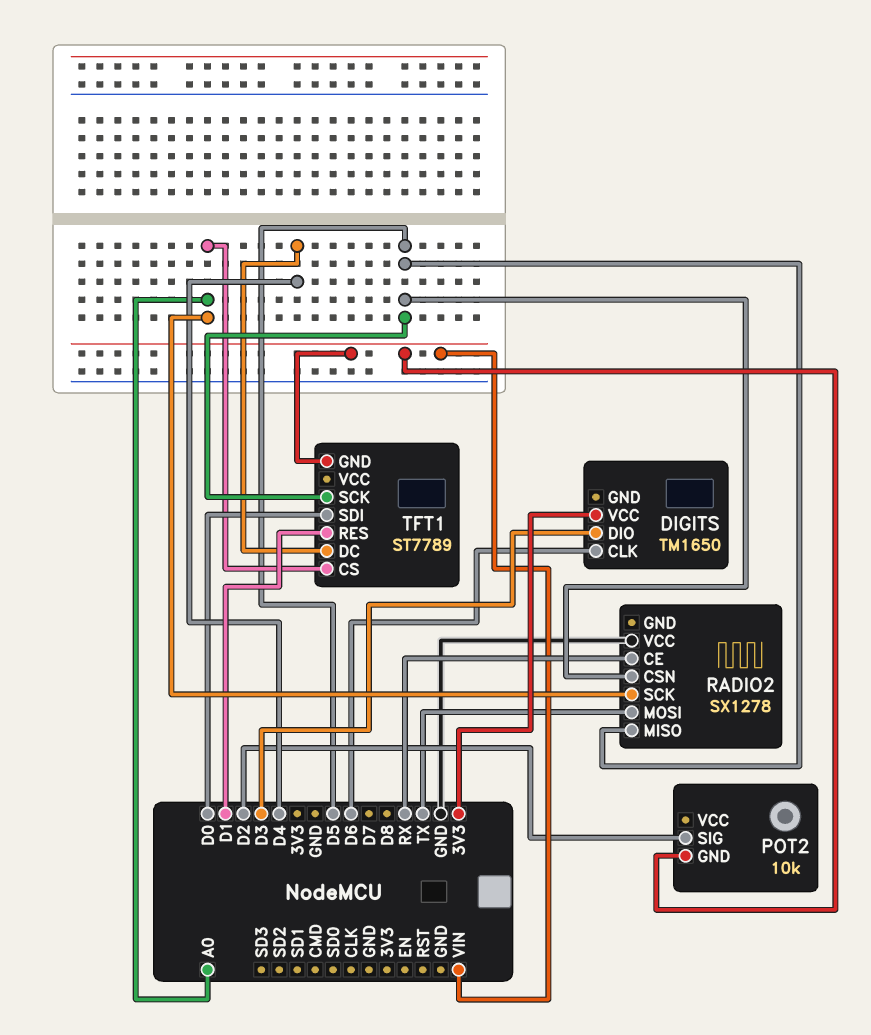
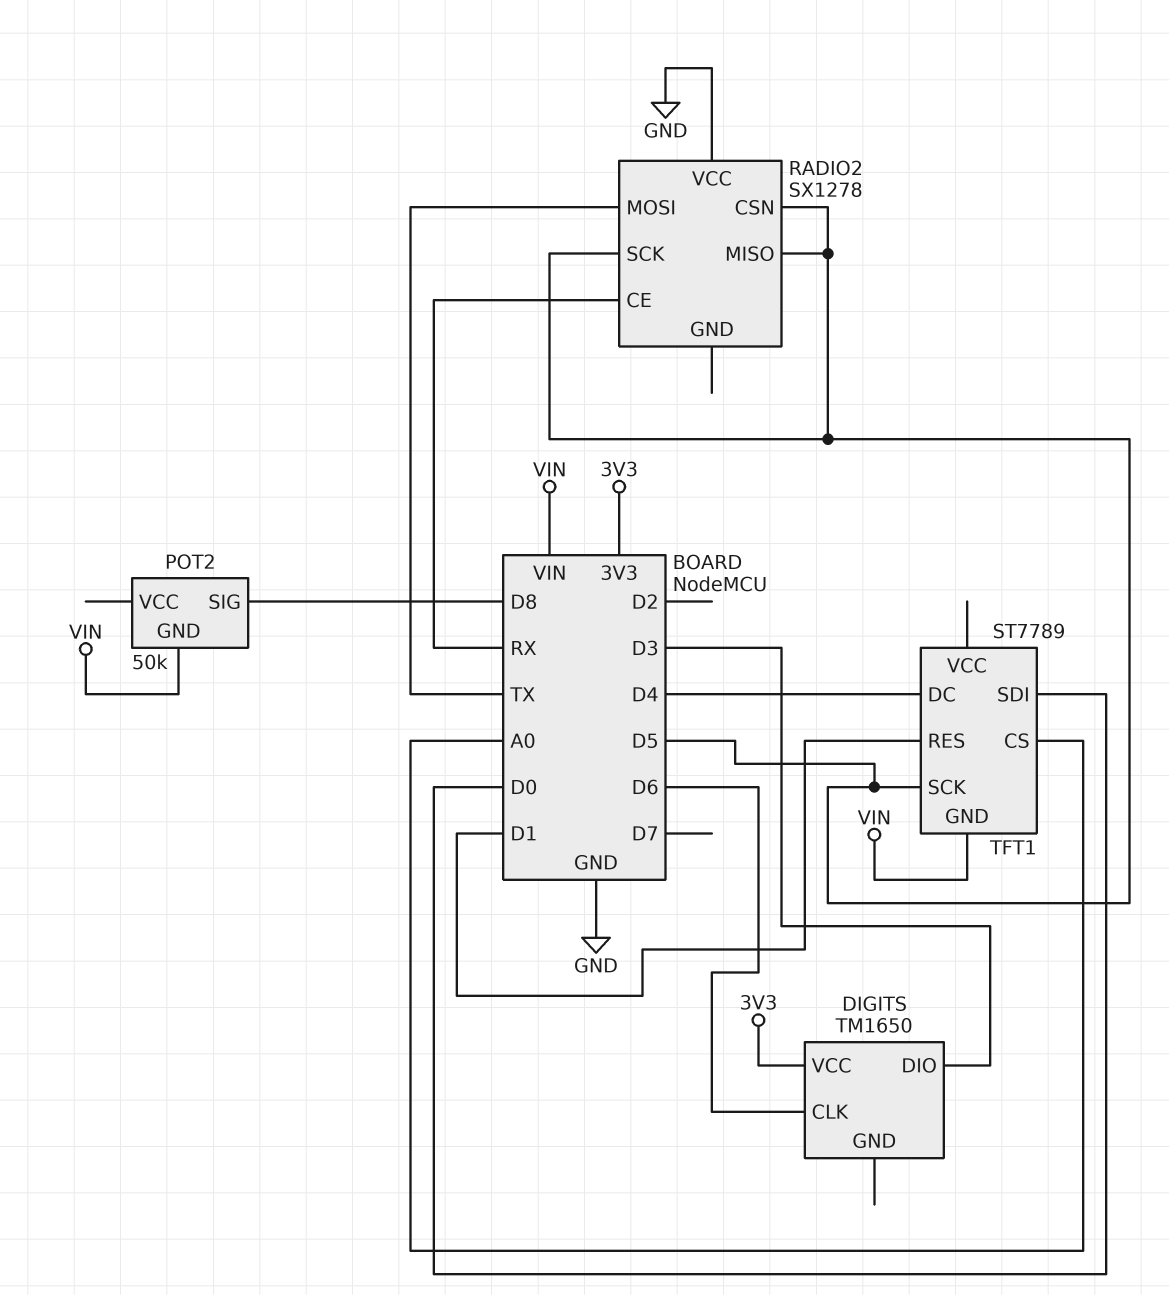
POT2: 10k -> 50k
POT2 pin SIG: D2 -> D8
RADIO2 pin SCK: A0 -> D5

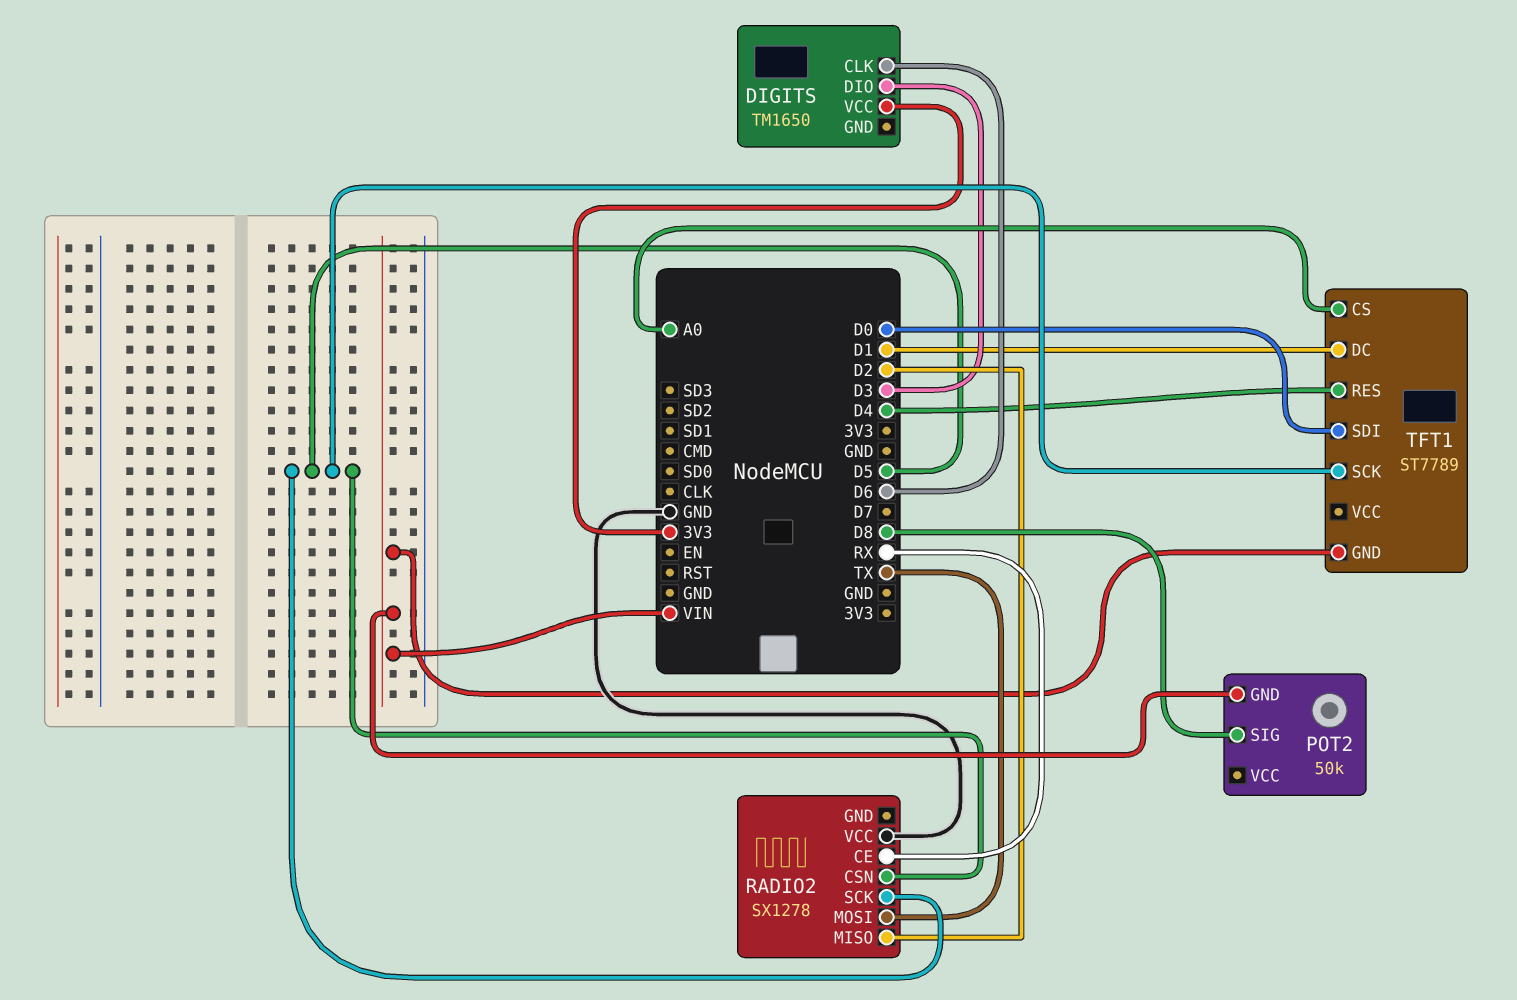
RADIO2 pin MISO: D5 -> D2
TFT1 pin DC: D4 -> D1
TFT1 pin RES: D1 -> D4

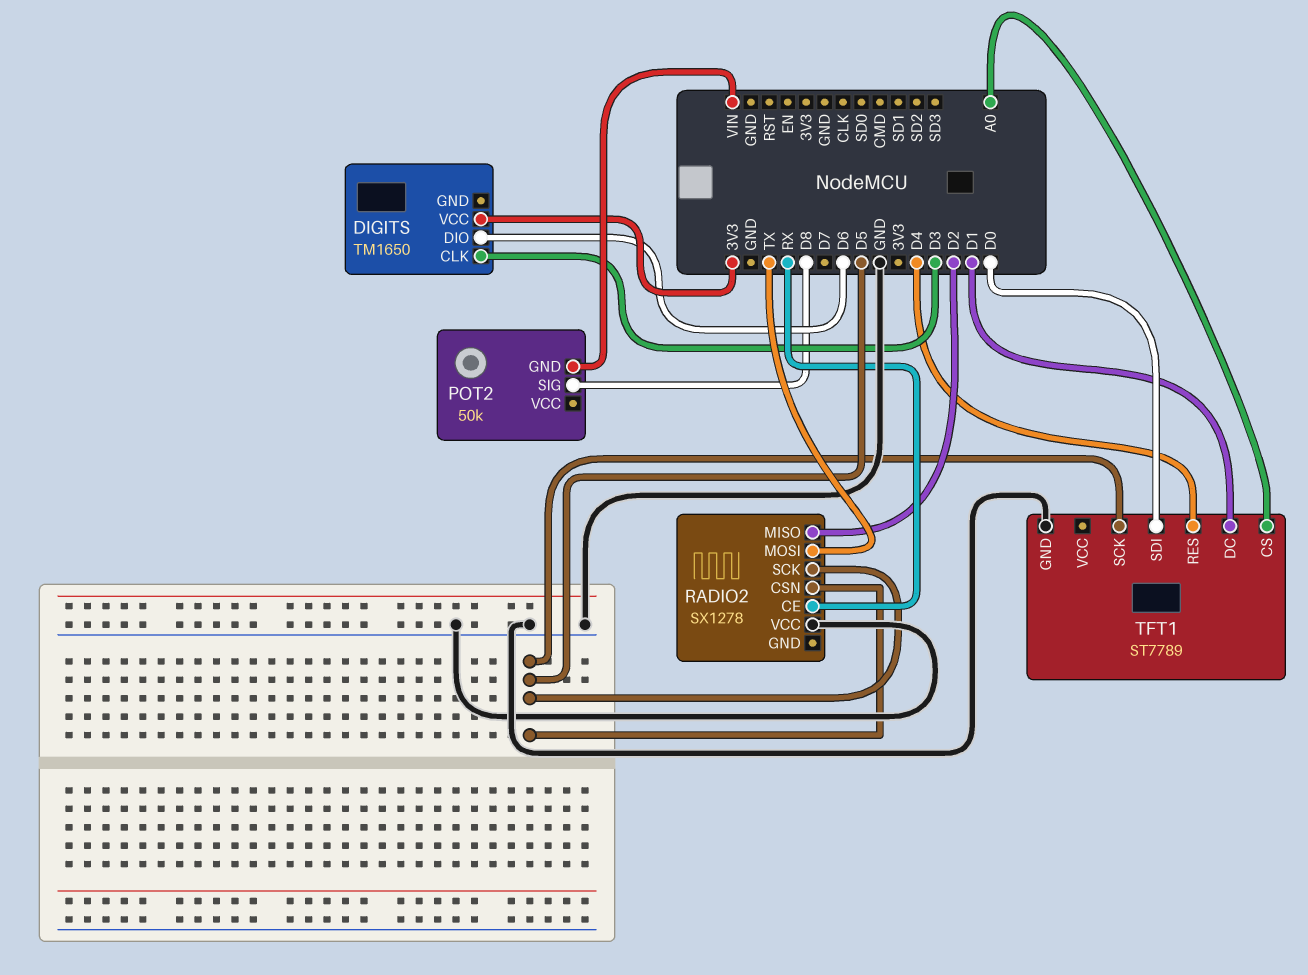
DIGITS pin CLK: D6 -> D3
DIGITS pin DIO: D3 -> D6
TFT1 pin GND: VIN -> GND

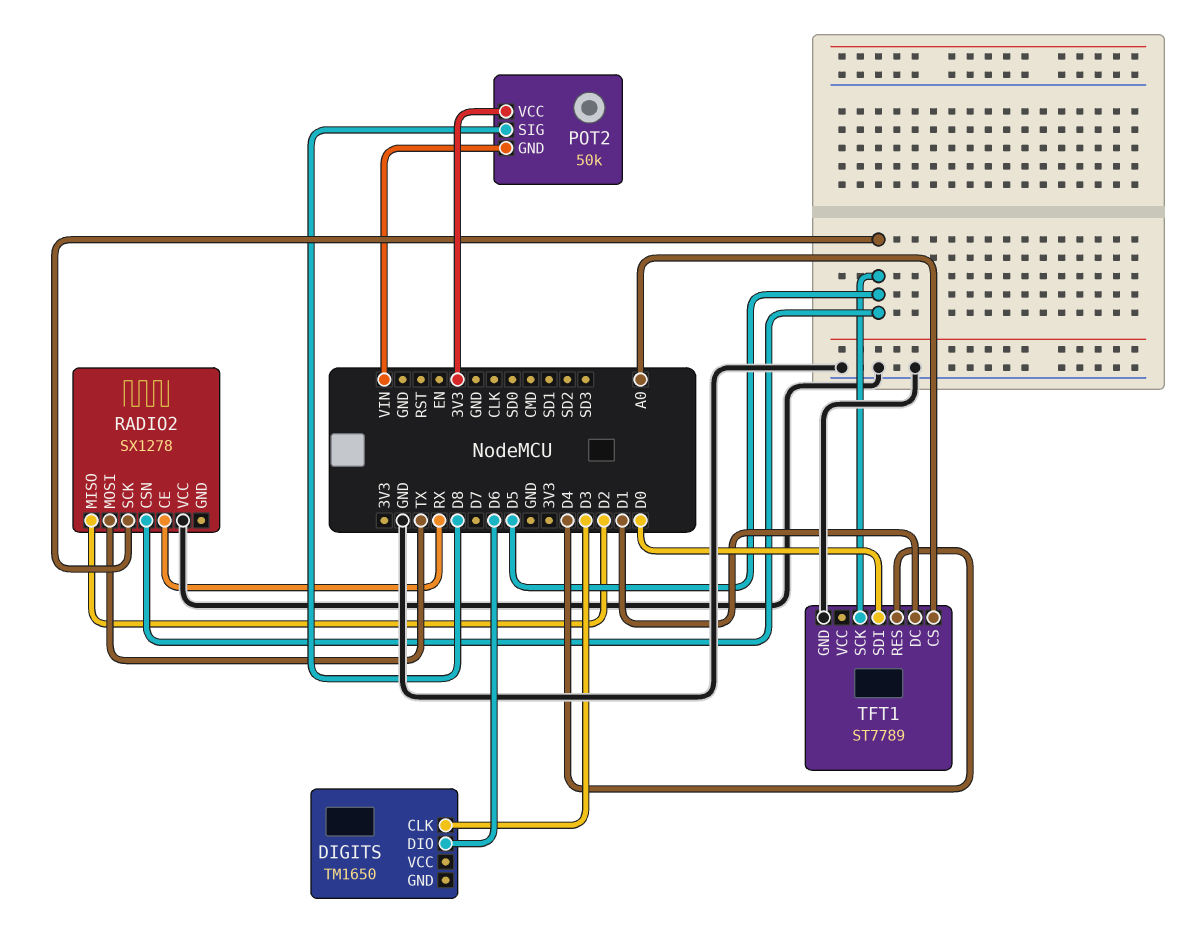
DIGITS pin VCC: 3V3 -> none
POT2 pin VCC: none -> 3V3

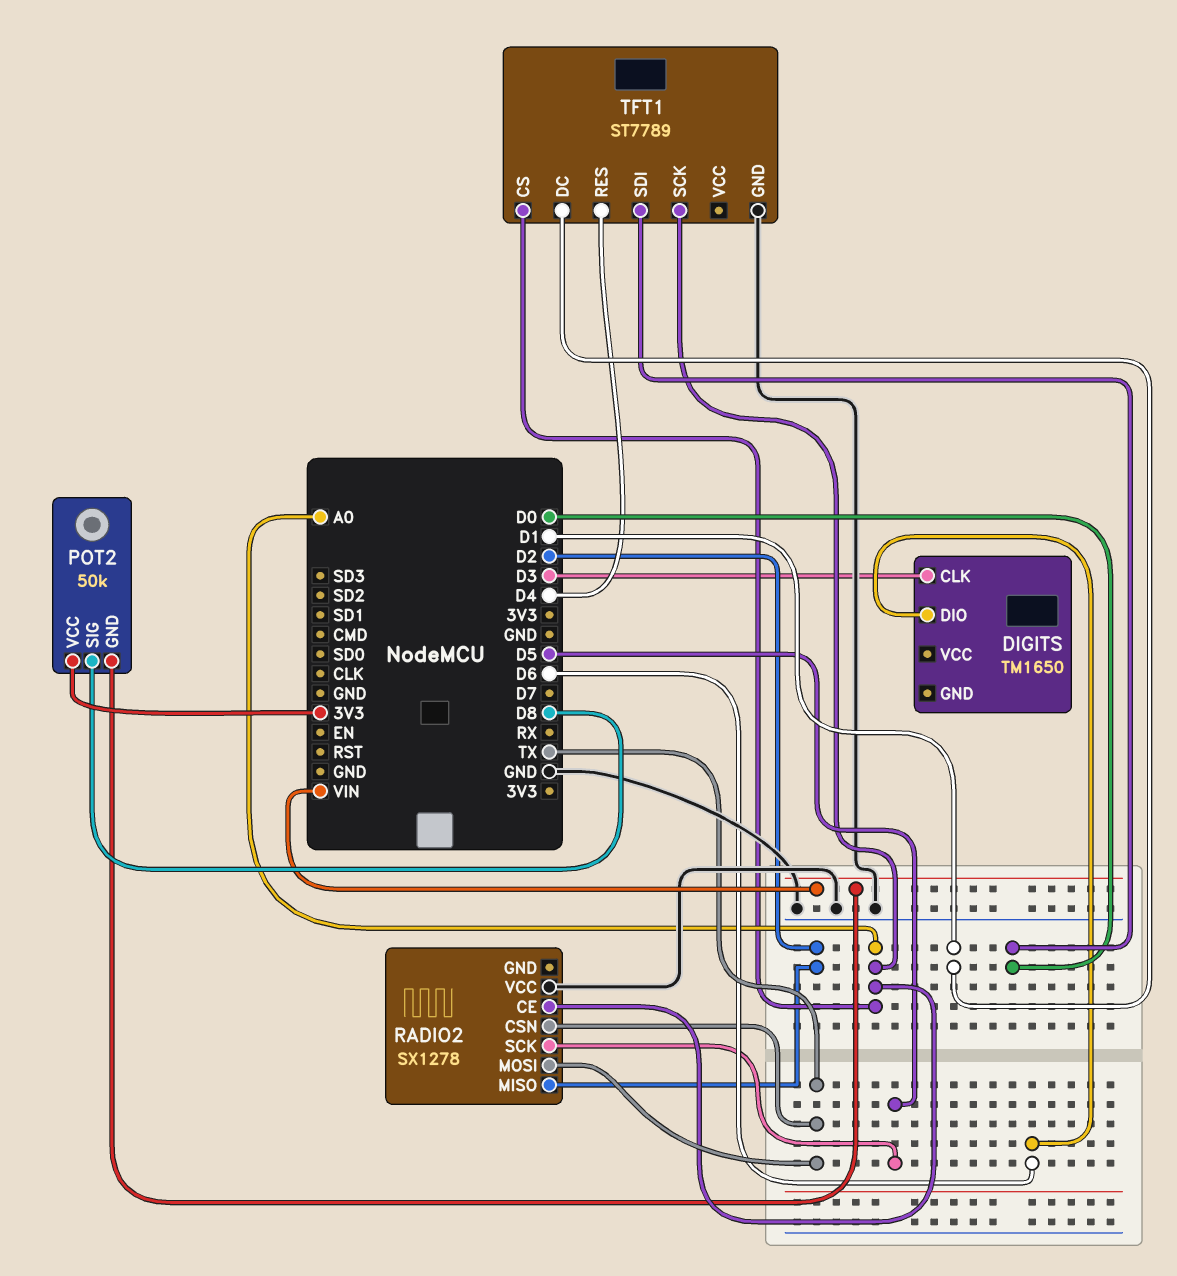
RADIO2 pin CE: RX -> A0
RADIO2 pin CSN: D5 -> TX
TFT1 pin SCK: D5 -> A0

